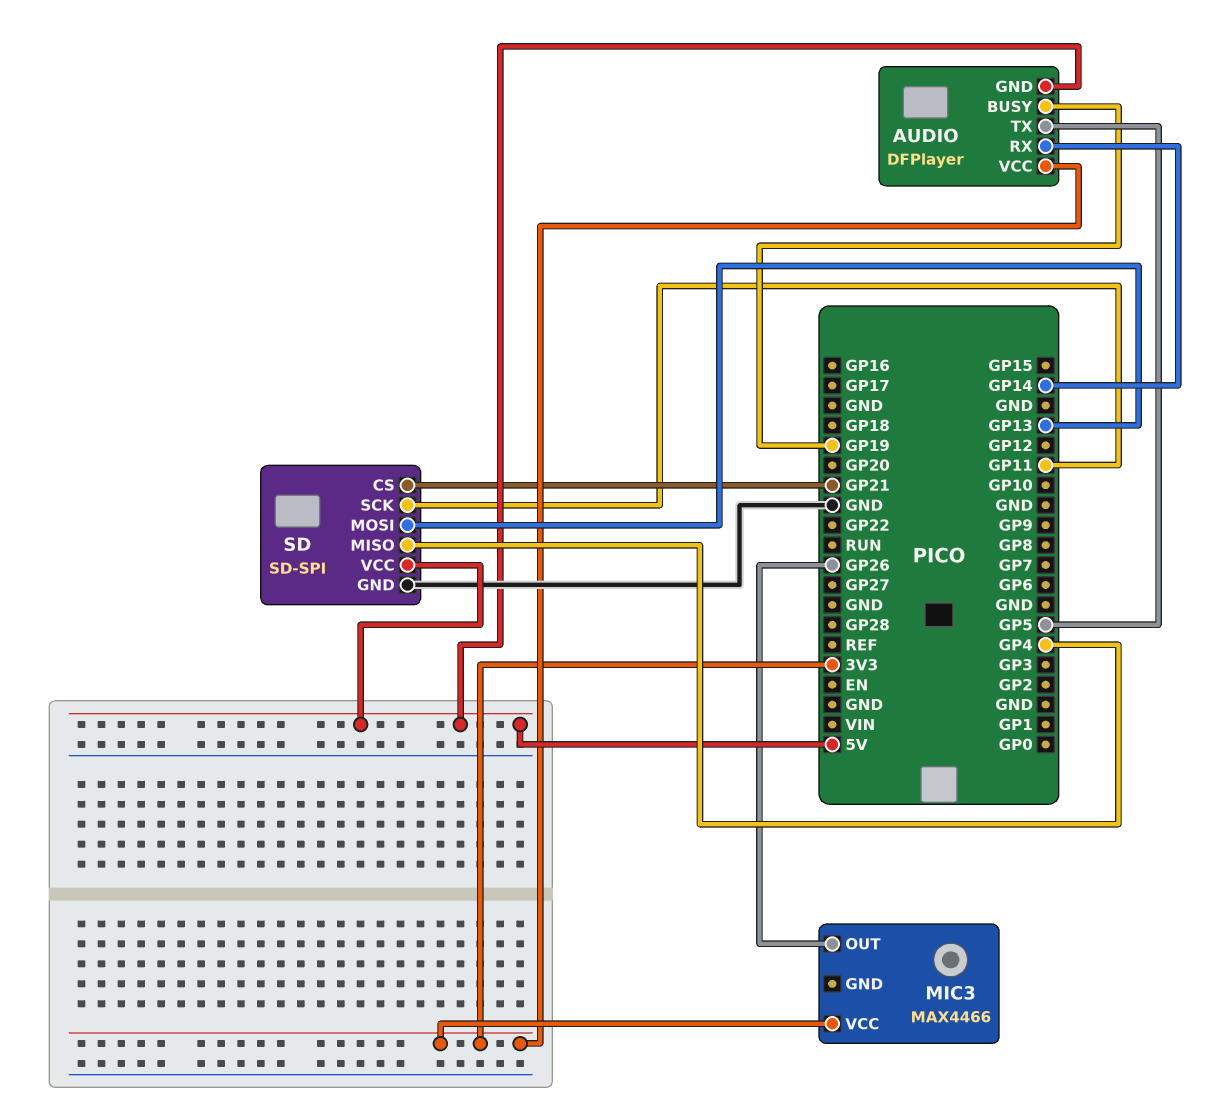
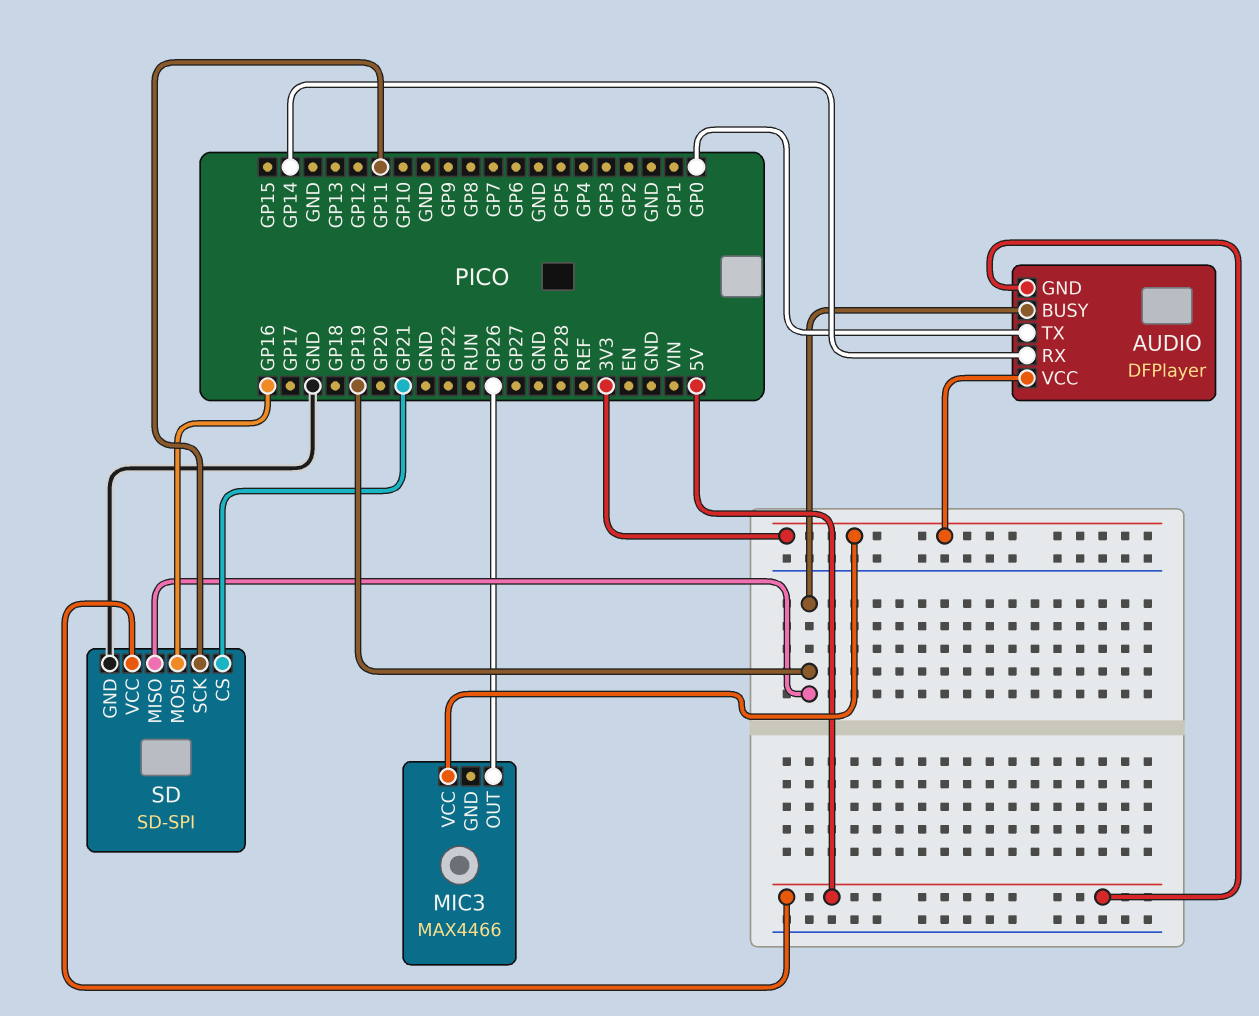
AUDIO pin TX: GP5 -> GP0
SD pin MISO: GP4 -> GP19
SD pin MOSI: GP13 -> GP16

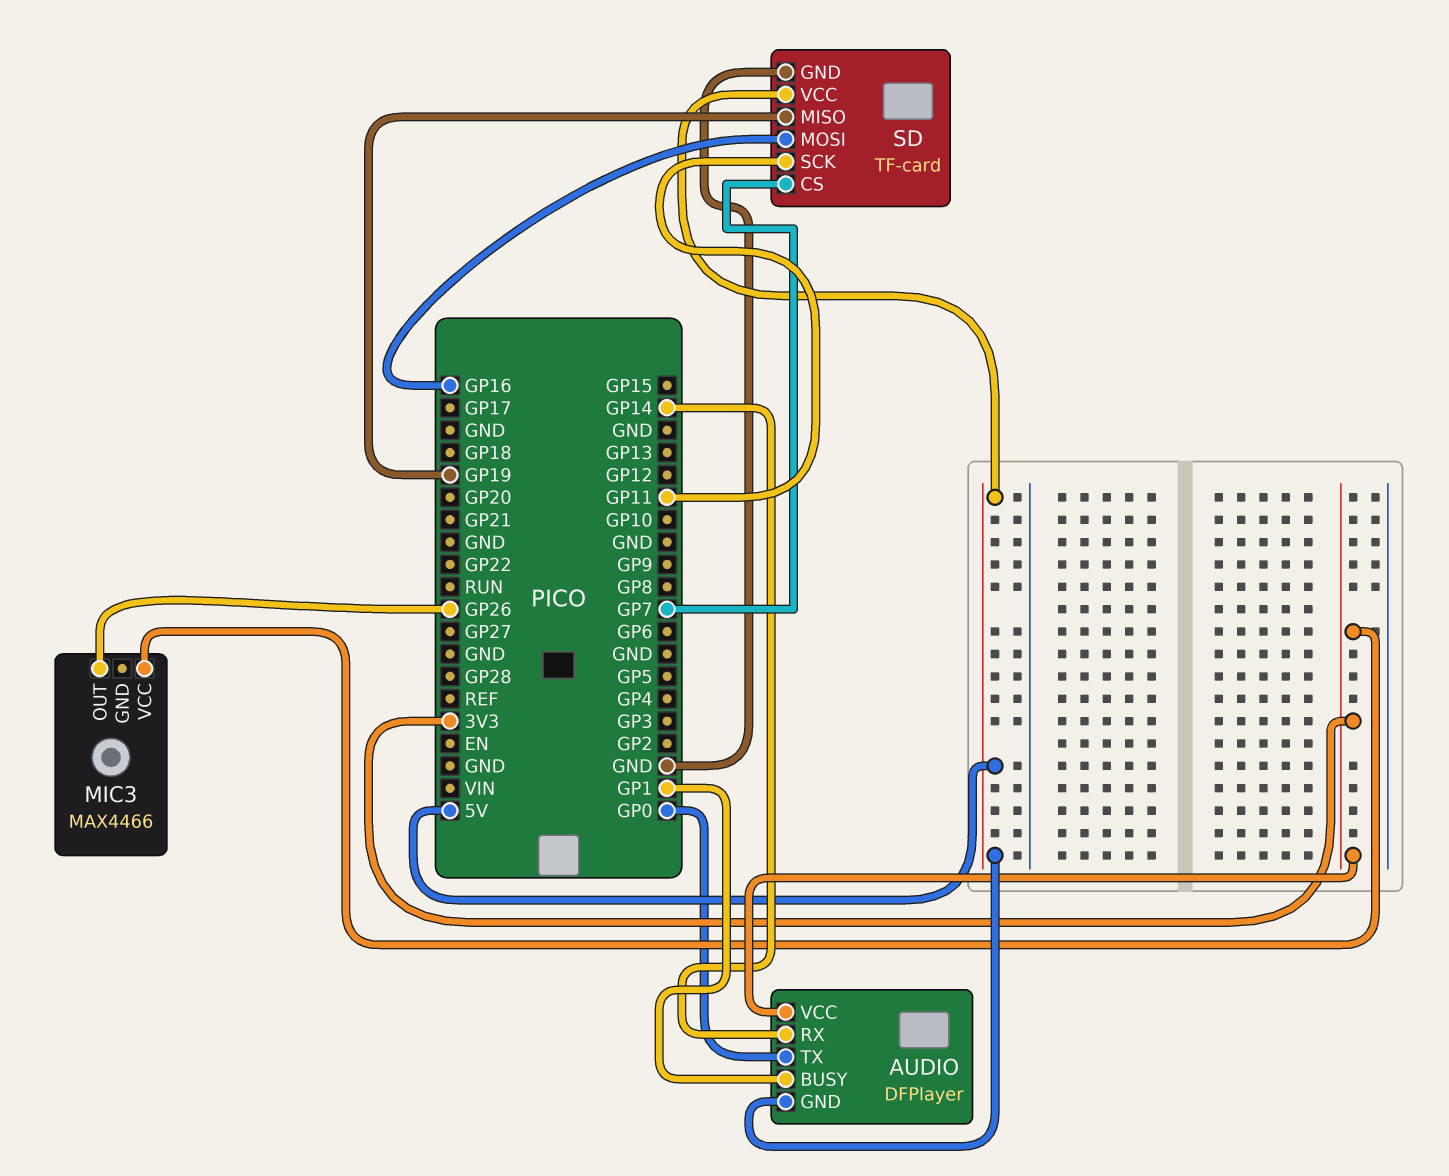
AUDIO pin BUSY: GP19 -> GP1
SD: SD-SPI -> TF-card
SD pin CS: GP21 -> GP7

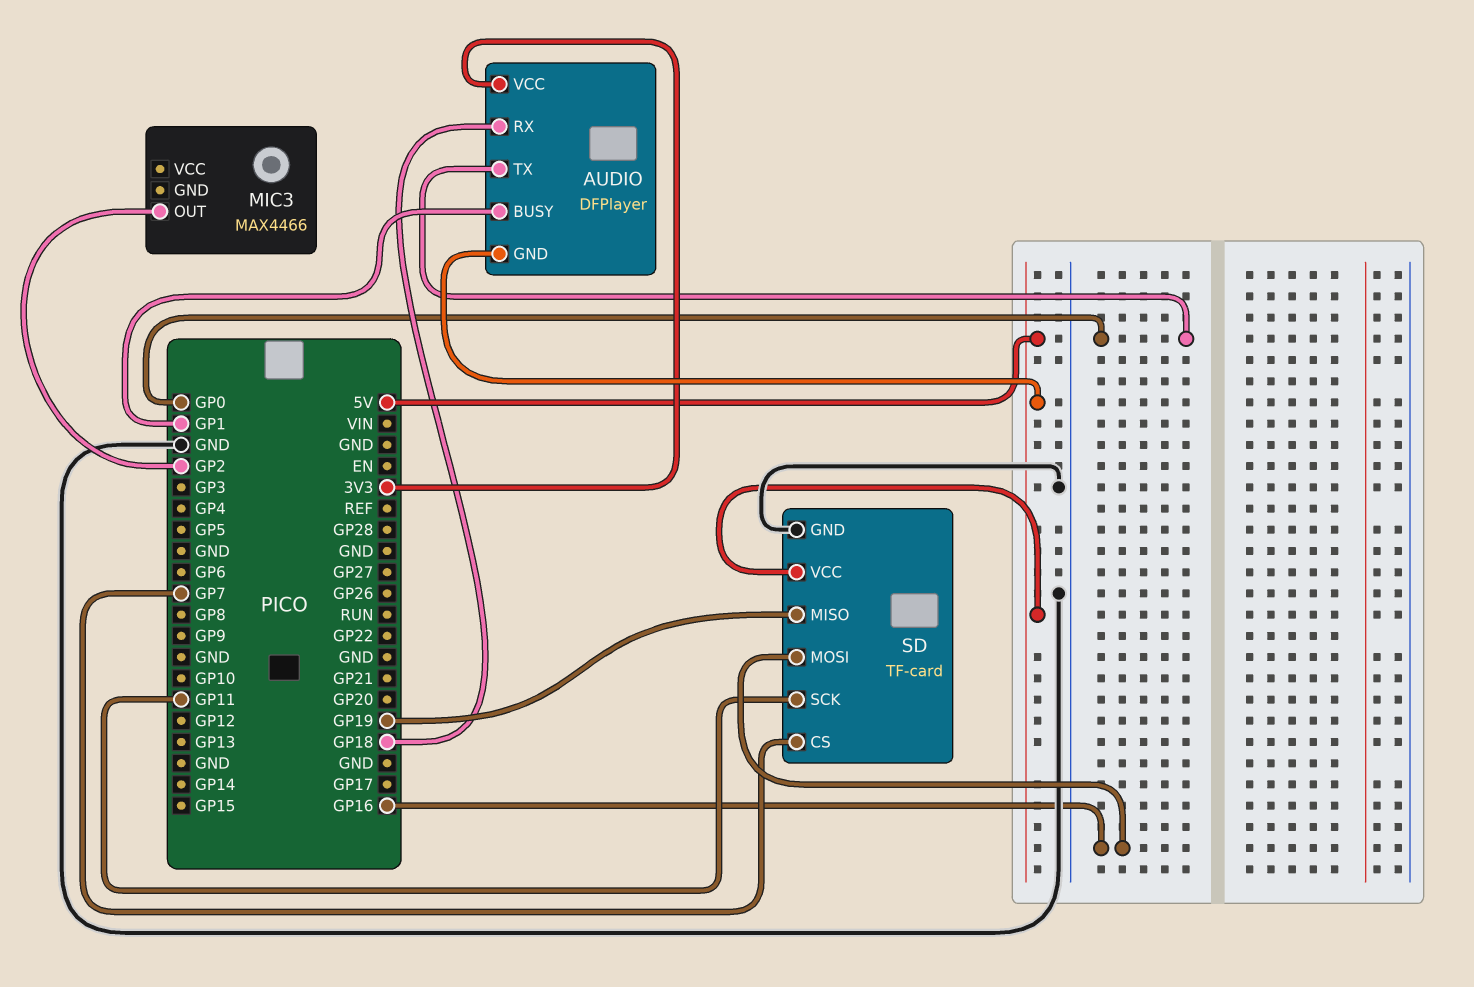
AUDIO pin RX: GP14 -> GP18
MIC3 pin OUT: GP26 -> GP2
MIC3 pin VCC: 3V3 -> none

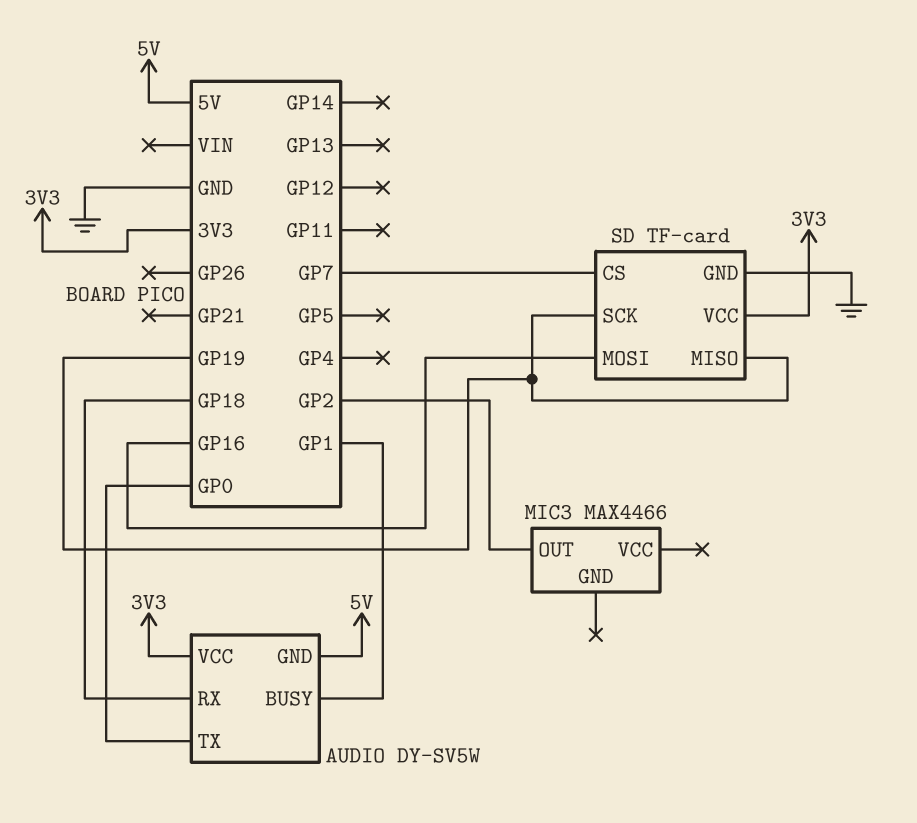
AUDIO: DFPlayer -> DY-SV5W
SD pin SCK: GP11 -> GP19
SD pin VCC: 5V -> 3V3

